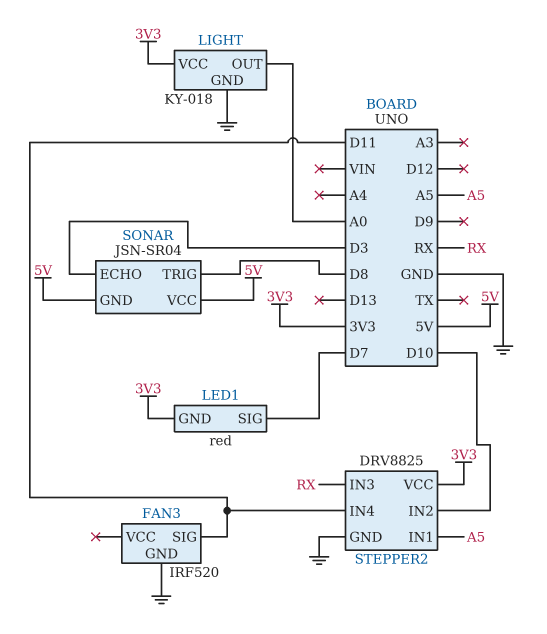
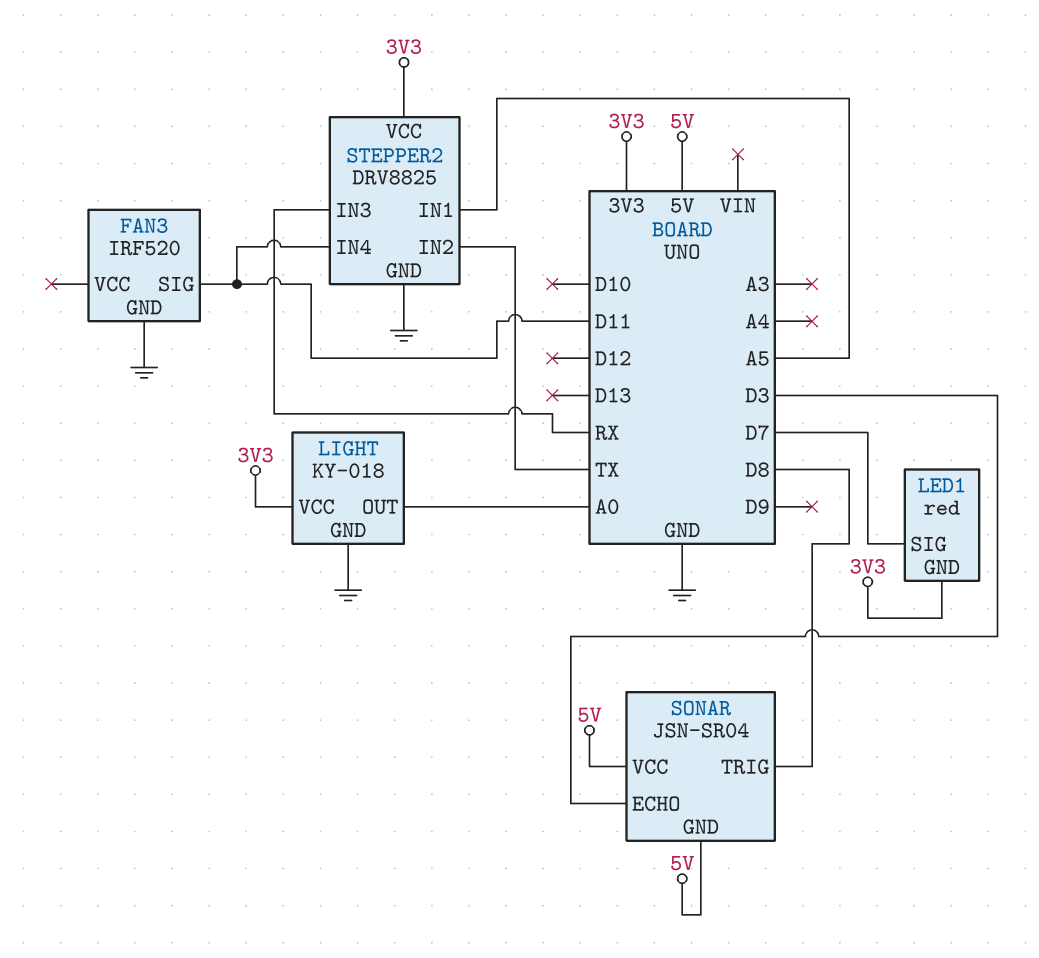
STEPPER2 pin IN2: D10 -> TX

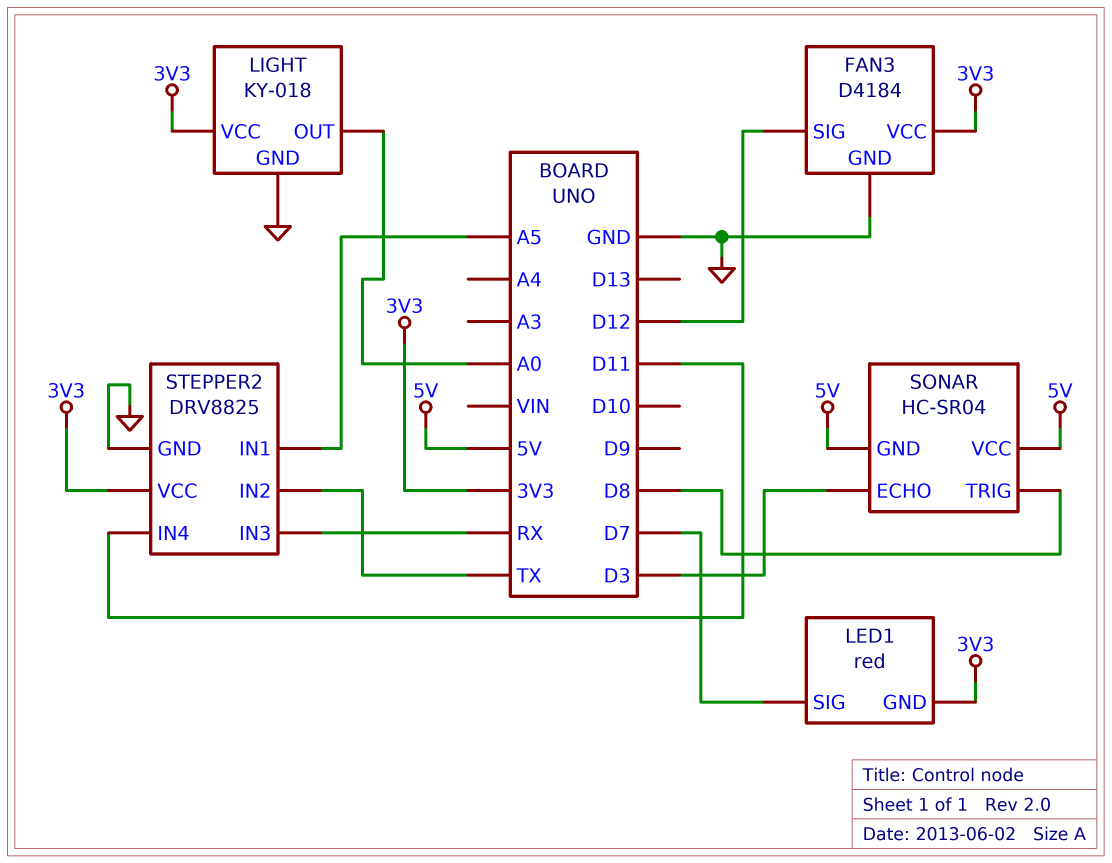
FAN3: IRF520 -> D4184
FAN3 pin SIG: D11 -> D12
FAN3 pin VCC: none -> 3V3
SONAR: JSN-SR04 -> HC-SR04

